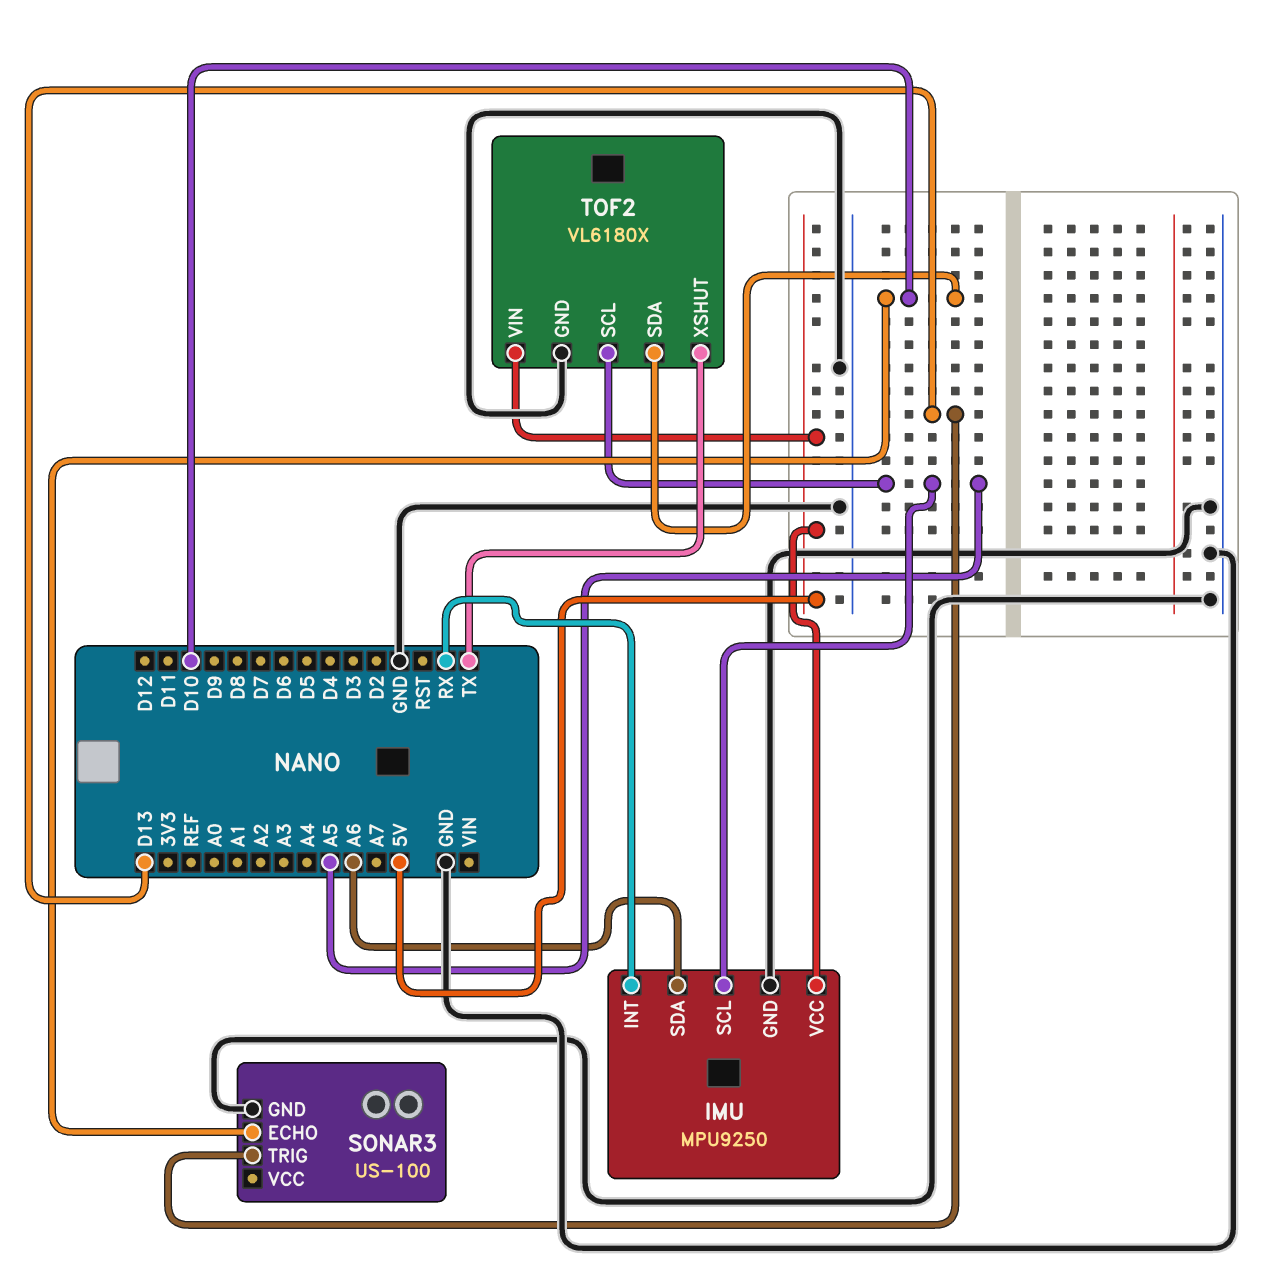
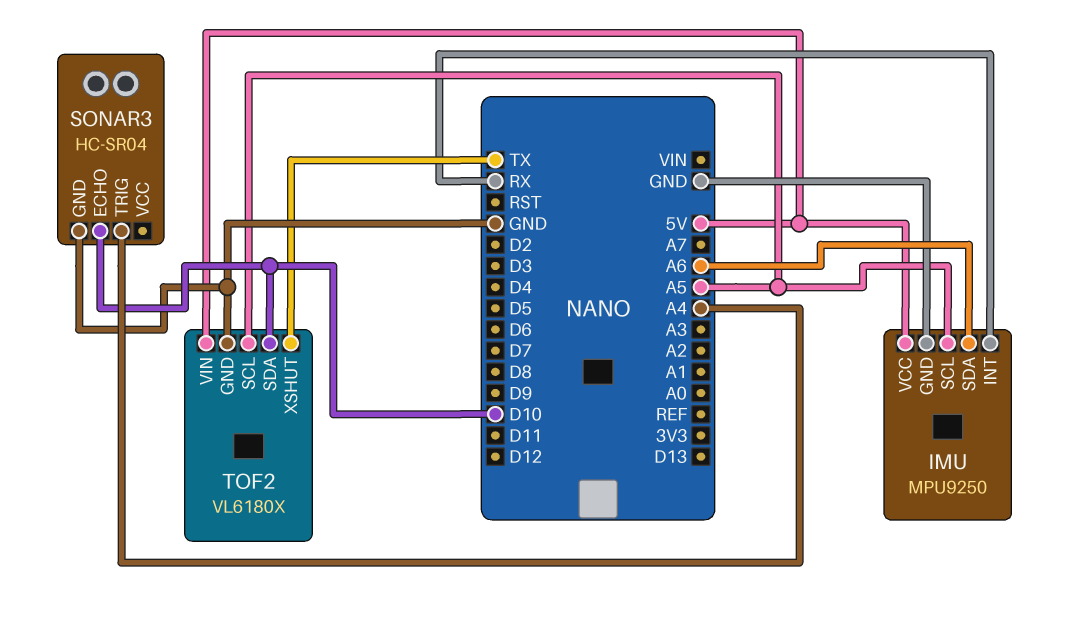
SONAR3: US-100 -> HC-SR04
SONAR3 pin TRIG: D13 -> A4

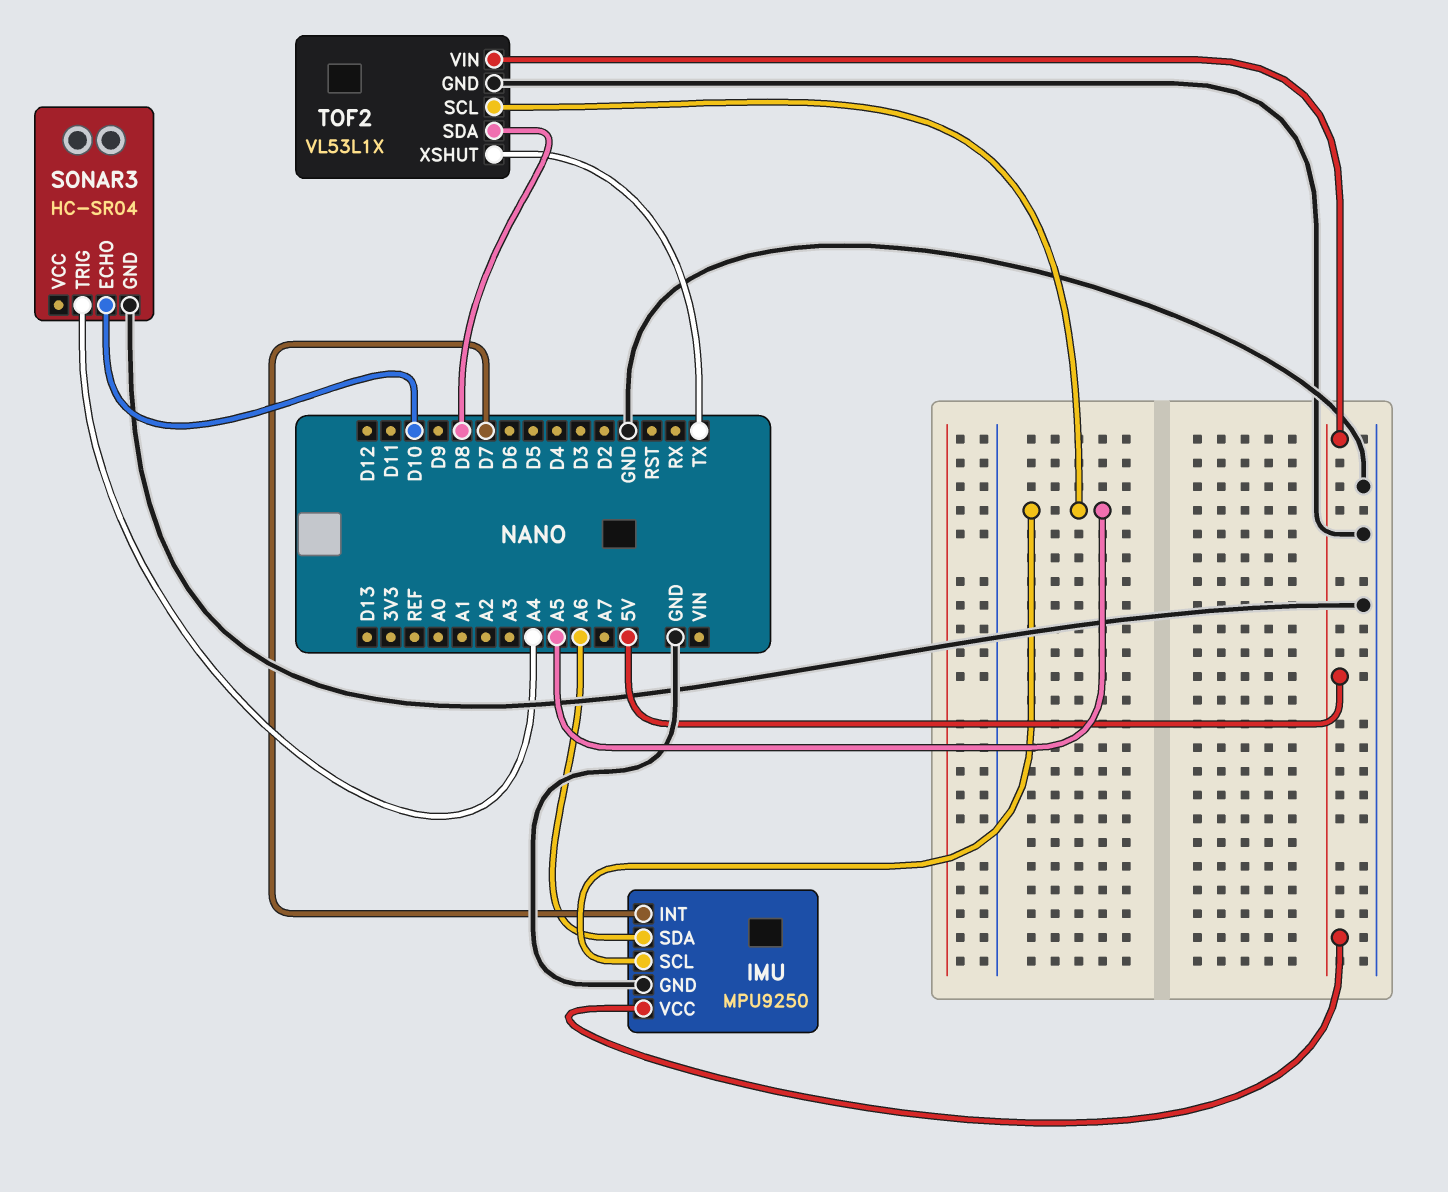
IMU pin INT: RX -> D7
TOF2: VL6180X -> VL53L1X
TOF2 pin SDA: D10 -> D8

